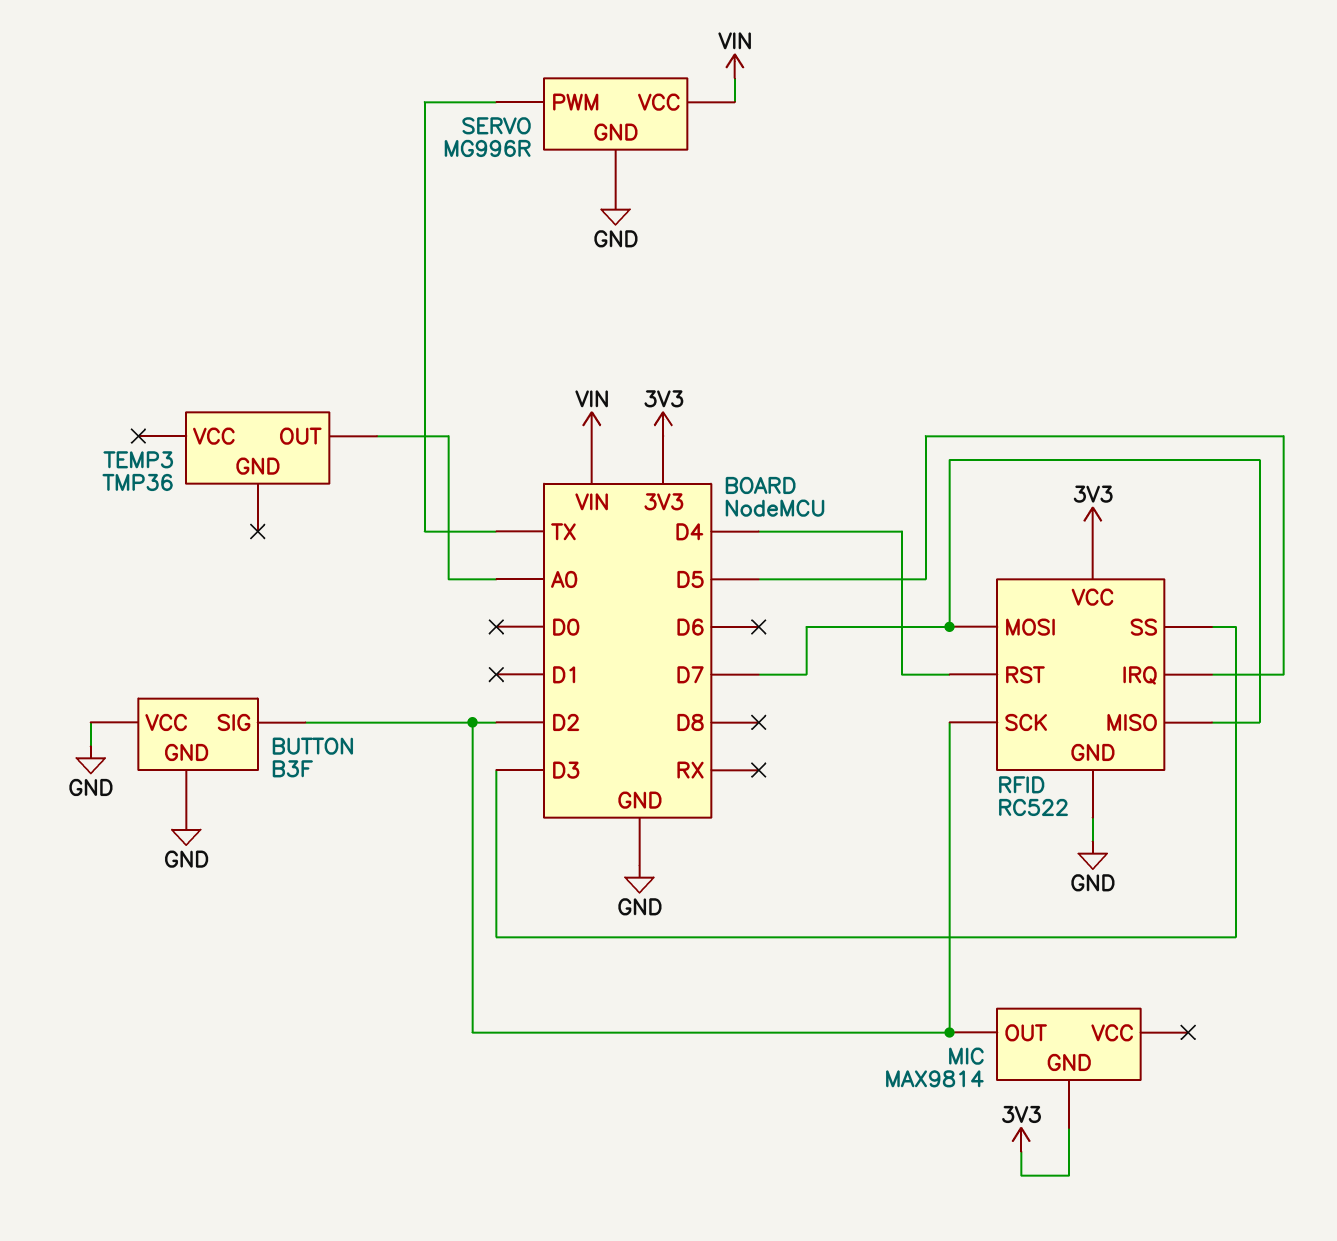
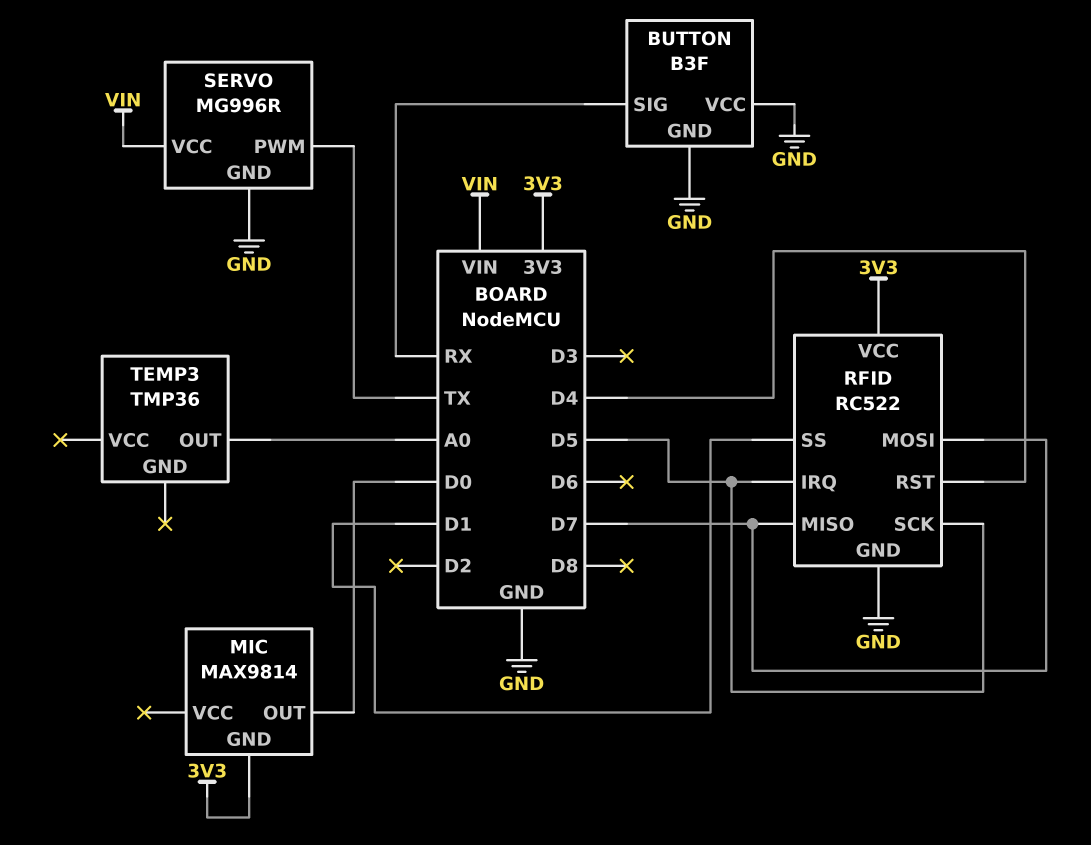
BUTTON pin SIG: D2 -> RX
MIC pin OUT: D2 -> D0
RFID pin SCK: D2 -> D5
RFID pin SS: D3 -> D1

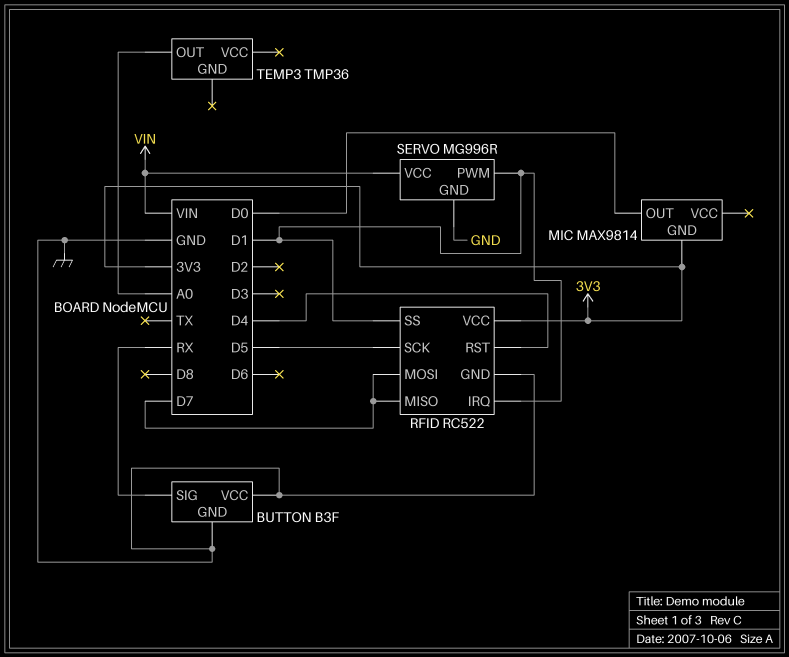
RFID pin IRQ: D5 -> D1
SERVO pin PWM: TX -> D1

